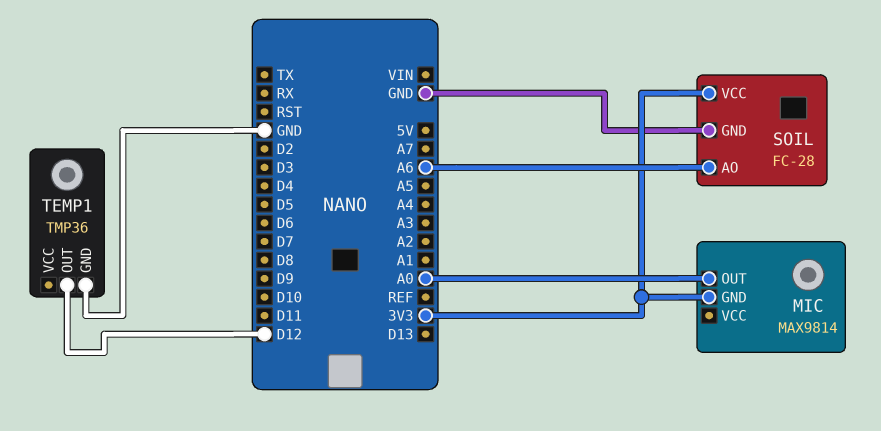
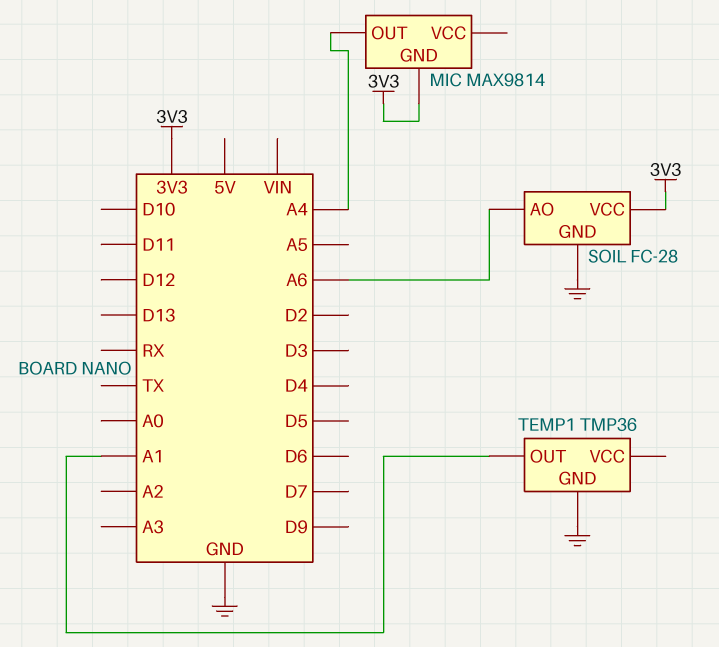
MIC pin OUT: A0 -> A4
TEMP1 pin OUT: D12 -> A1

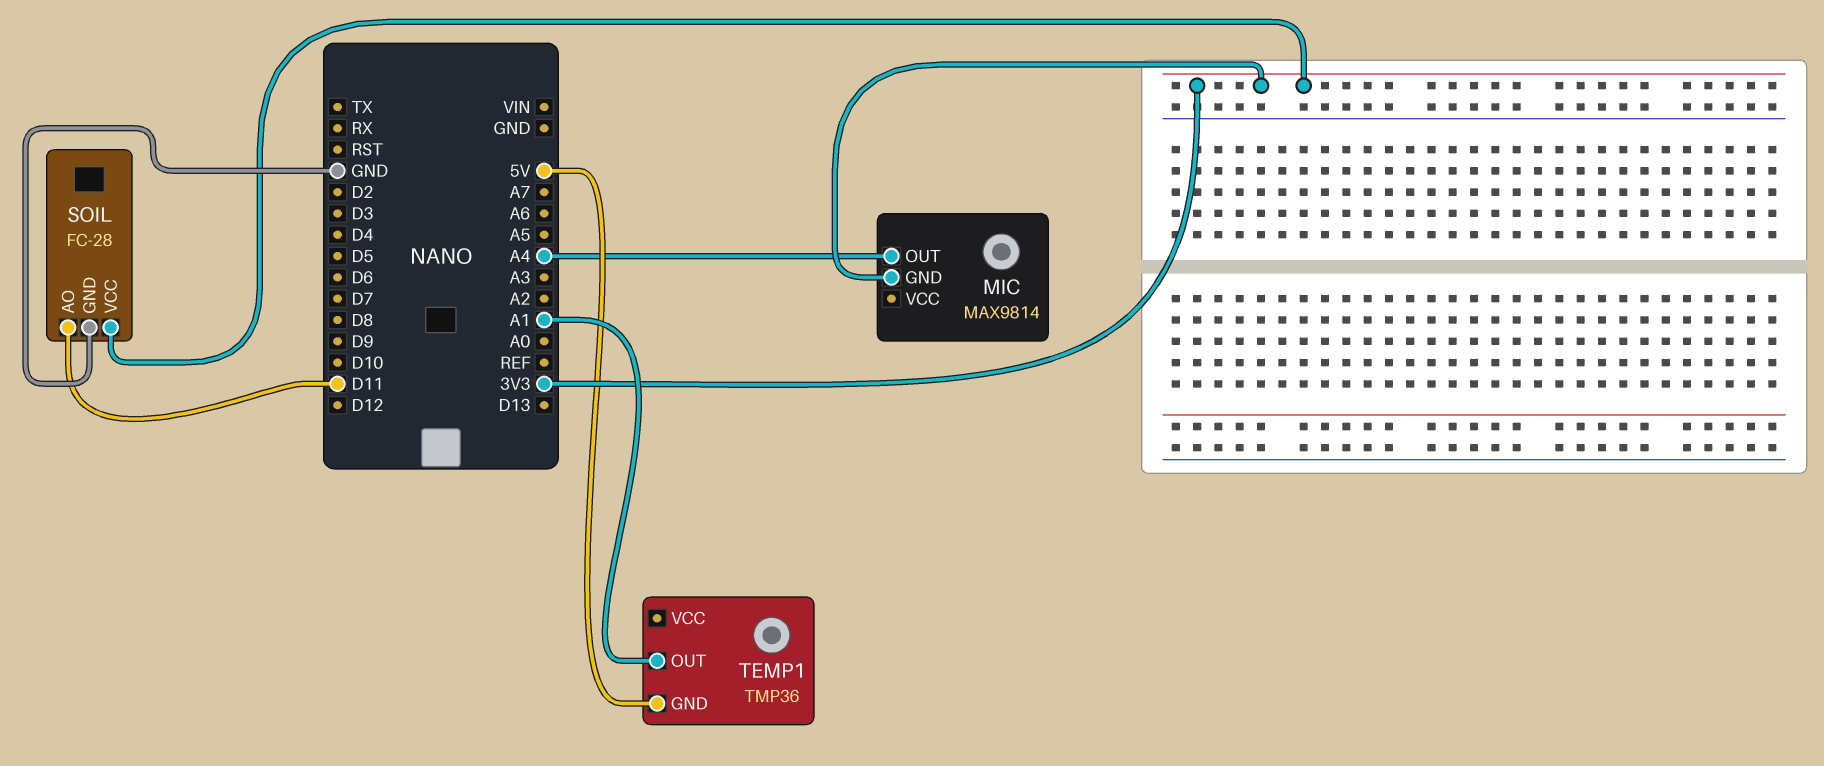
SOIL pin AO: A6 -> D11
TEMP1 pin GND: GND -> 5V

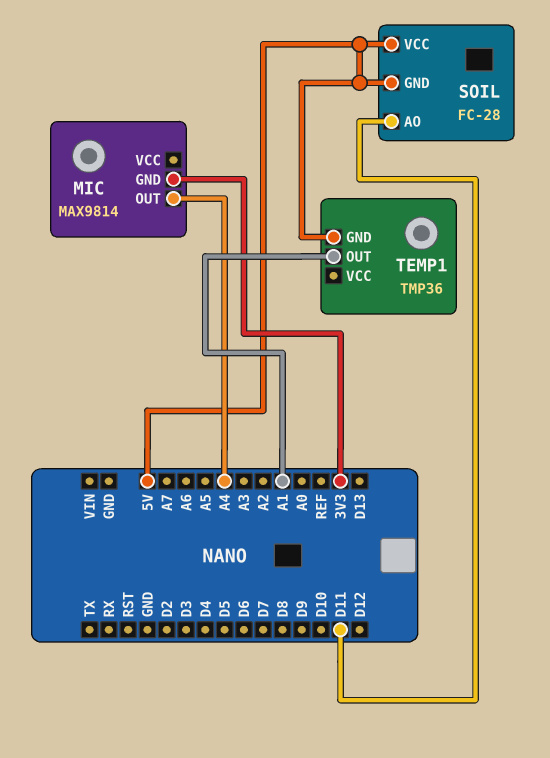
SOIL pin GND: GND -> 5V
SOIL pin VCC: 3V3 -> 5V

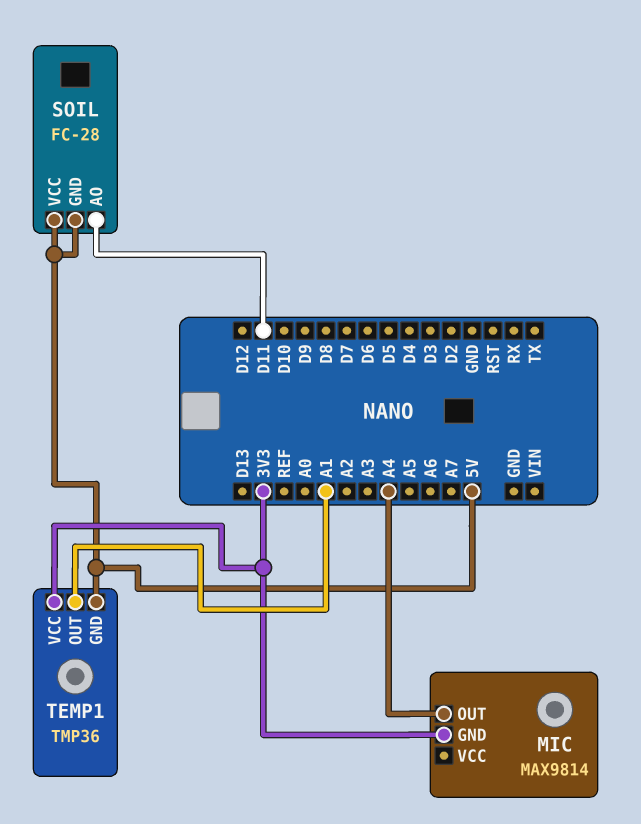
TEMP1 pin VCC: none -> 3V3

